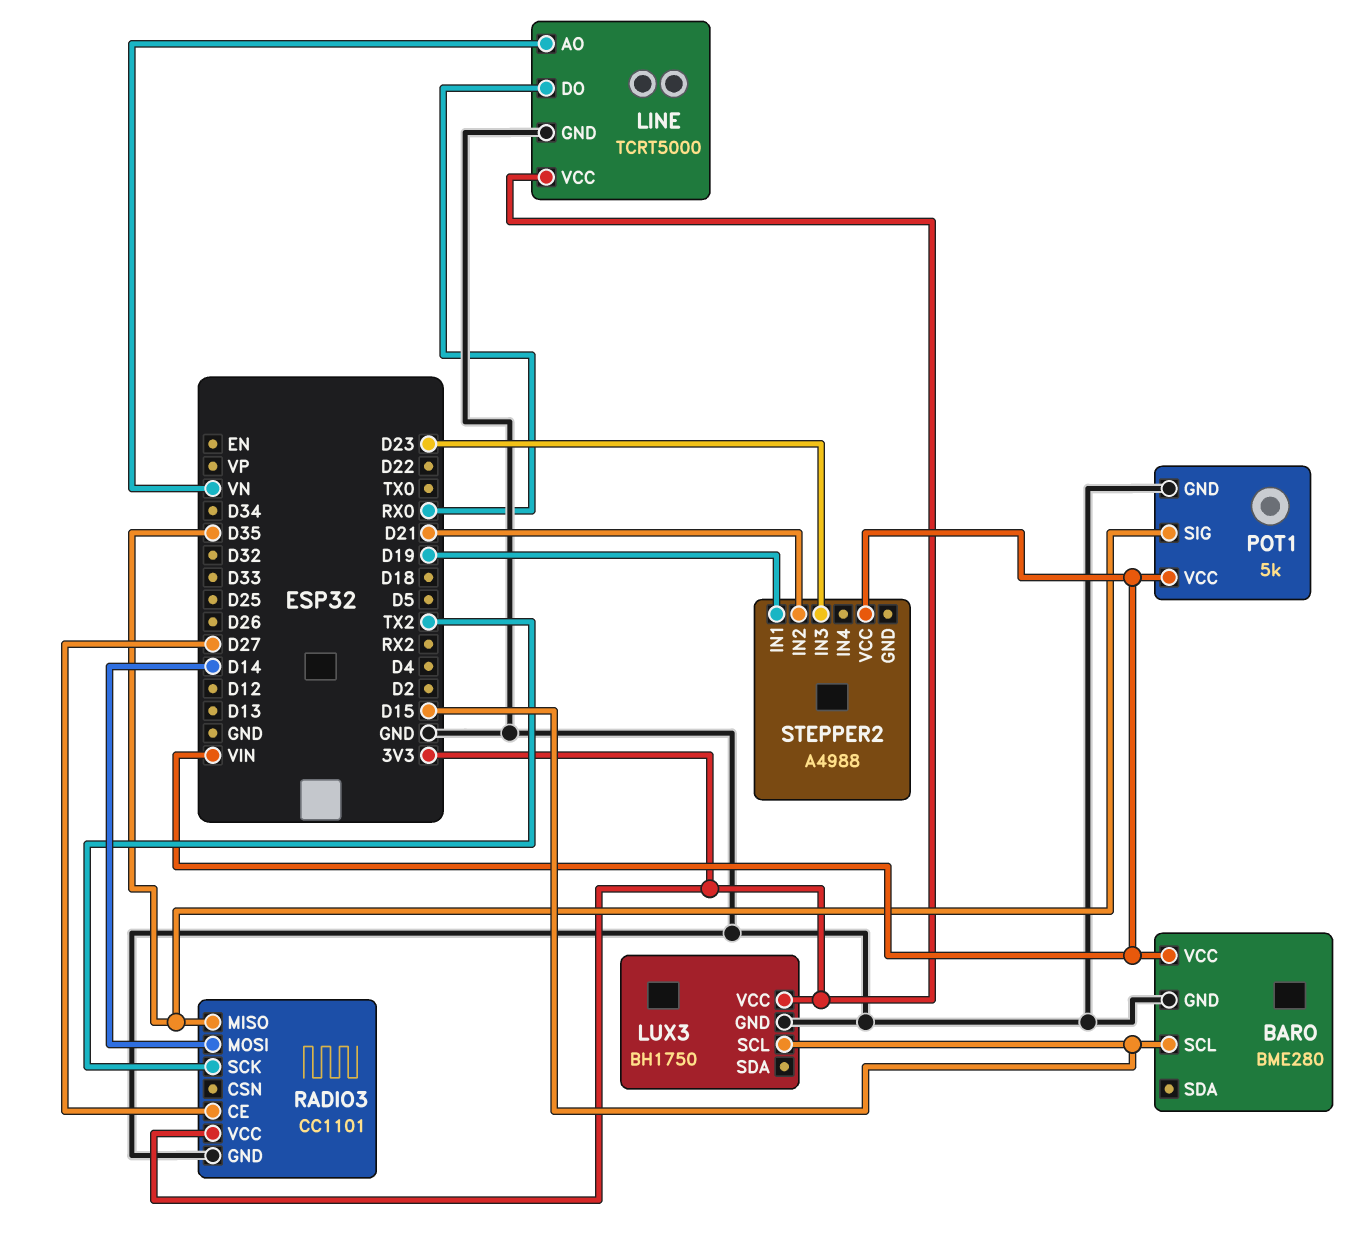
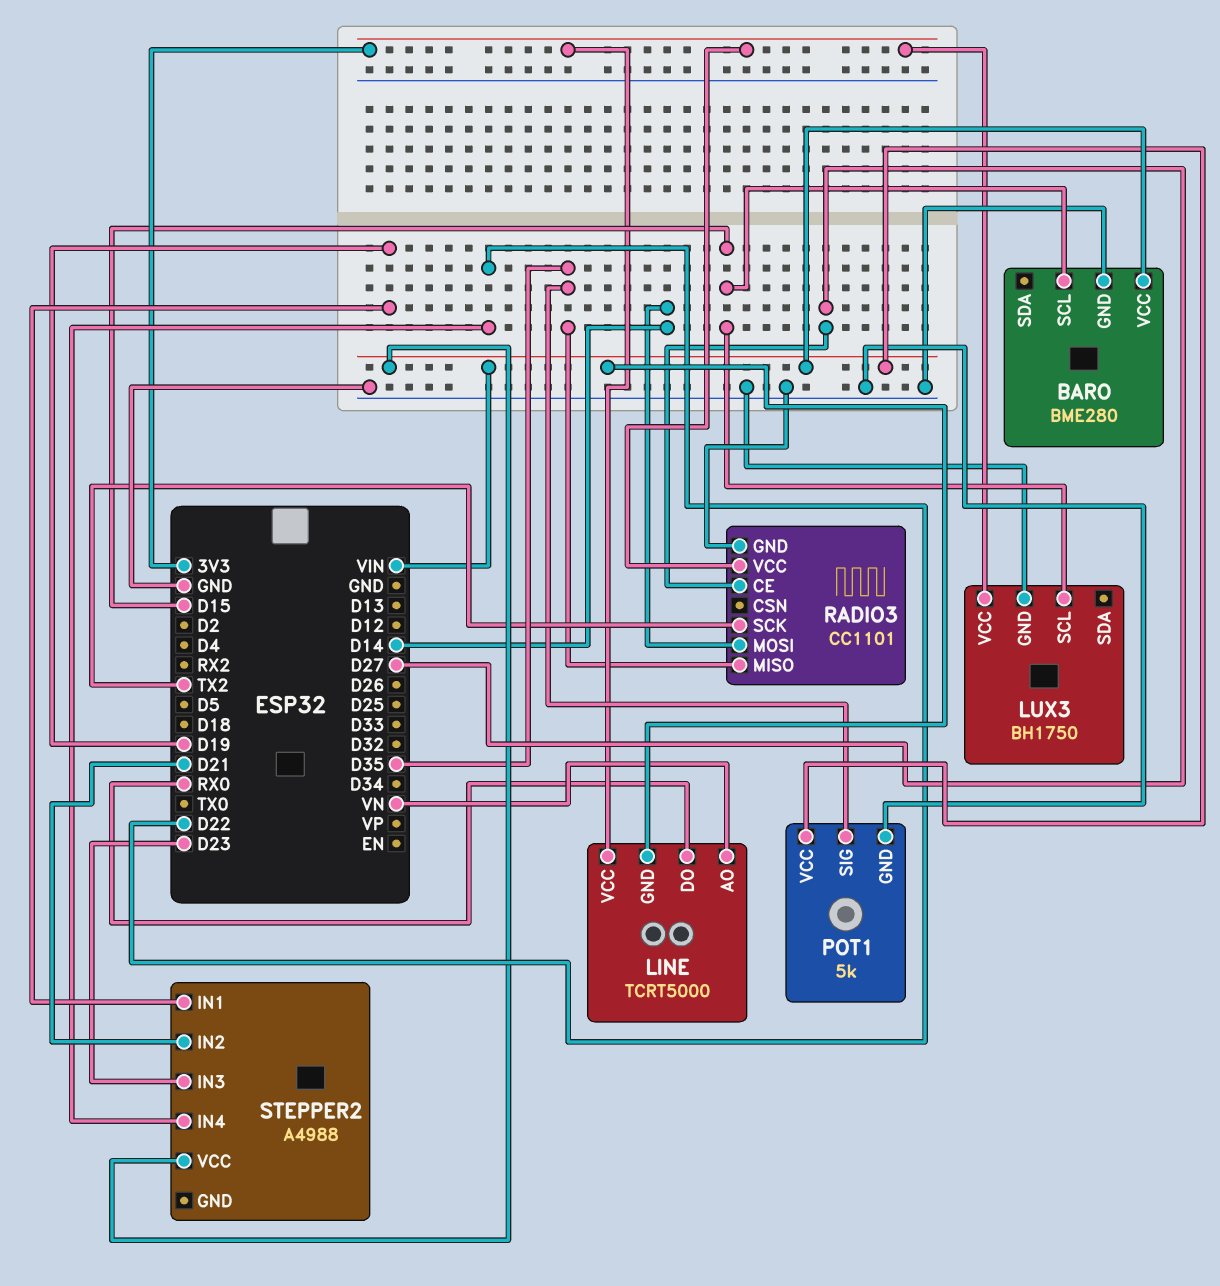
LINE pin GND: GND -> VIN
STEPPER2 pin IN4: none -> D22

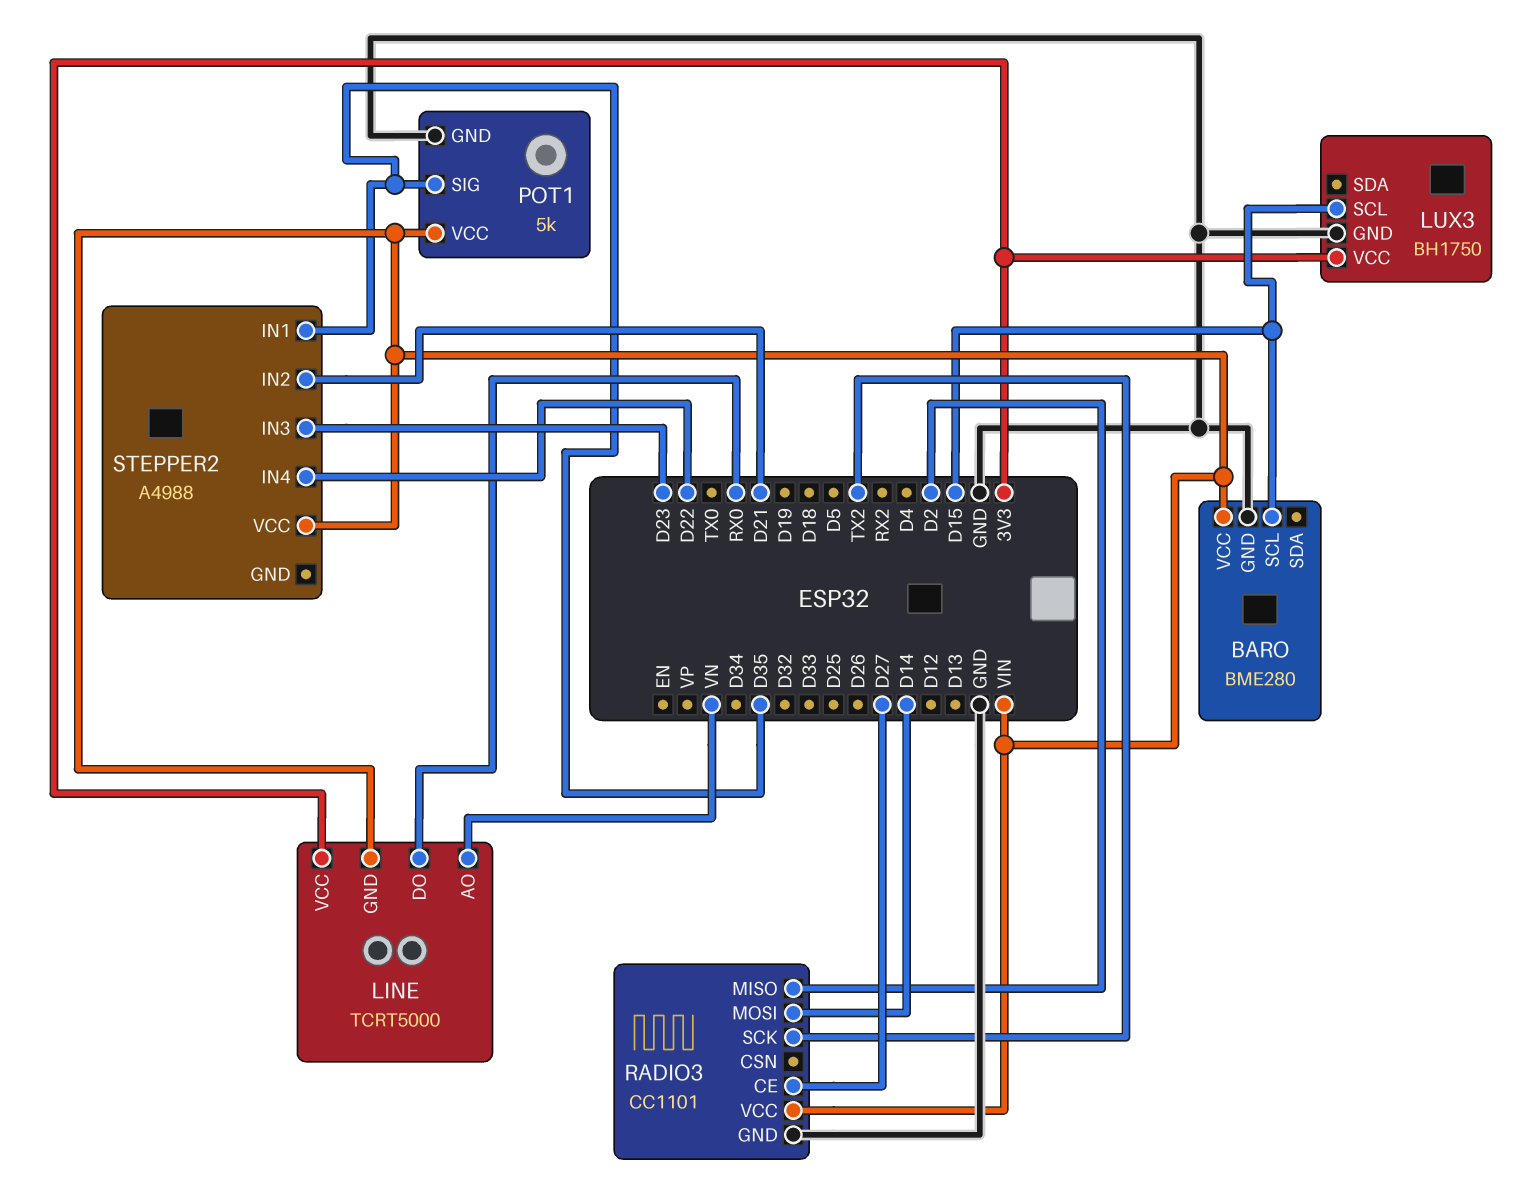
RADIO3 pin MISO: D35 -> D2
RADIO3 pin VCC: 3V3 -> VIN
STEPPER2 pin IN1: D19 -> D35

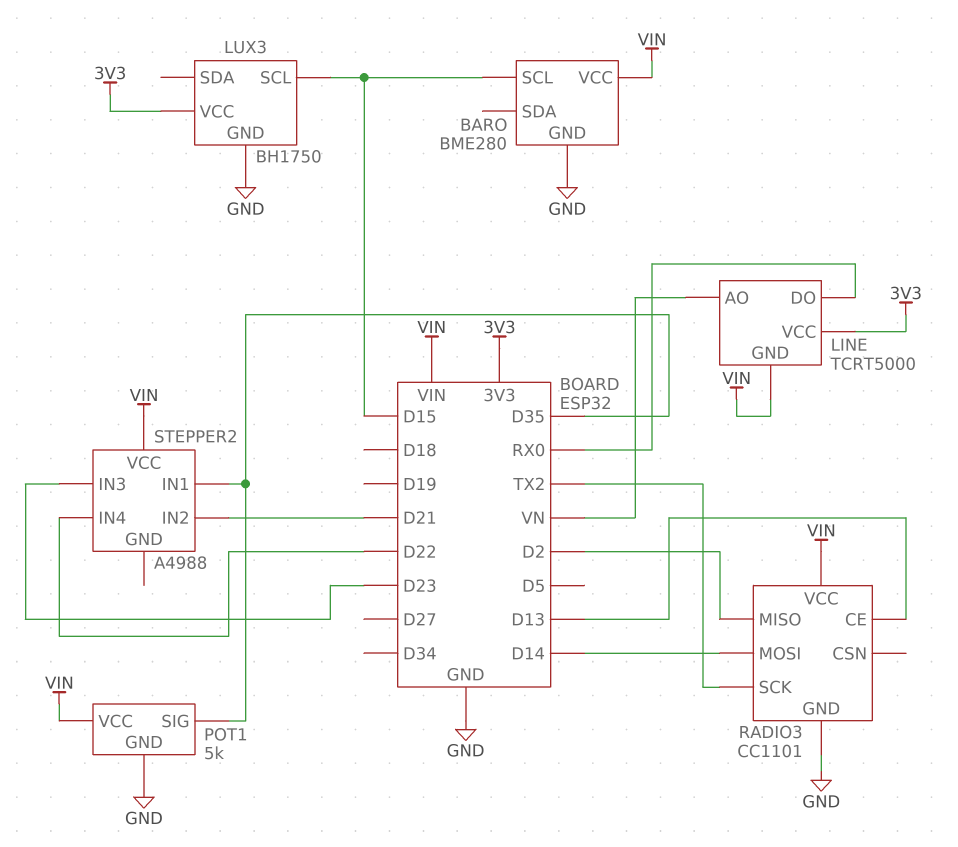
RADIO3 pin CE: D27 -> D13

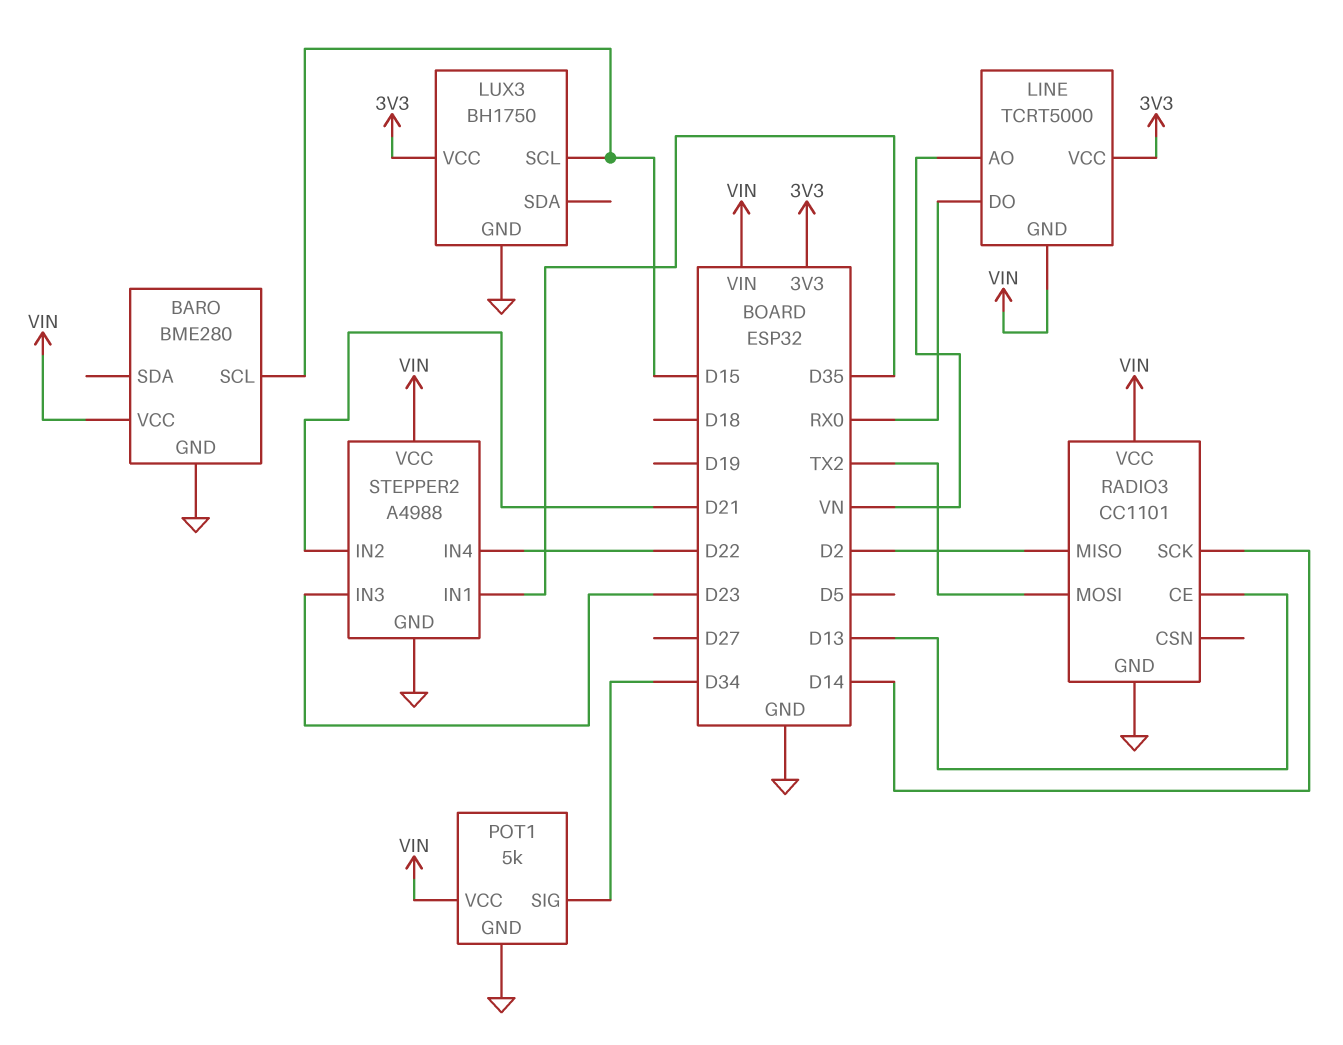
POT1 pin SIG: D35 -> D34
RADIO3 pin MOSI: D14 -> TX2
RADIO3 pin SCK: TX2 -> D14
STEPPER2 pin GND: none -> GND

